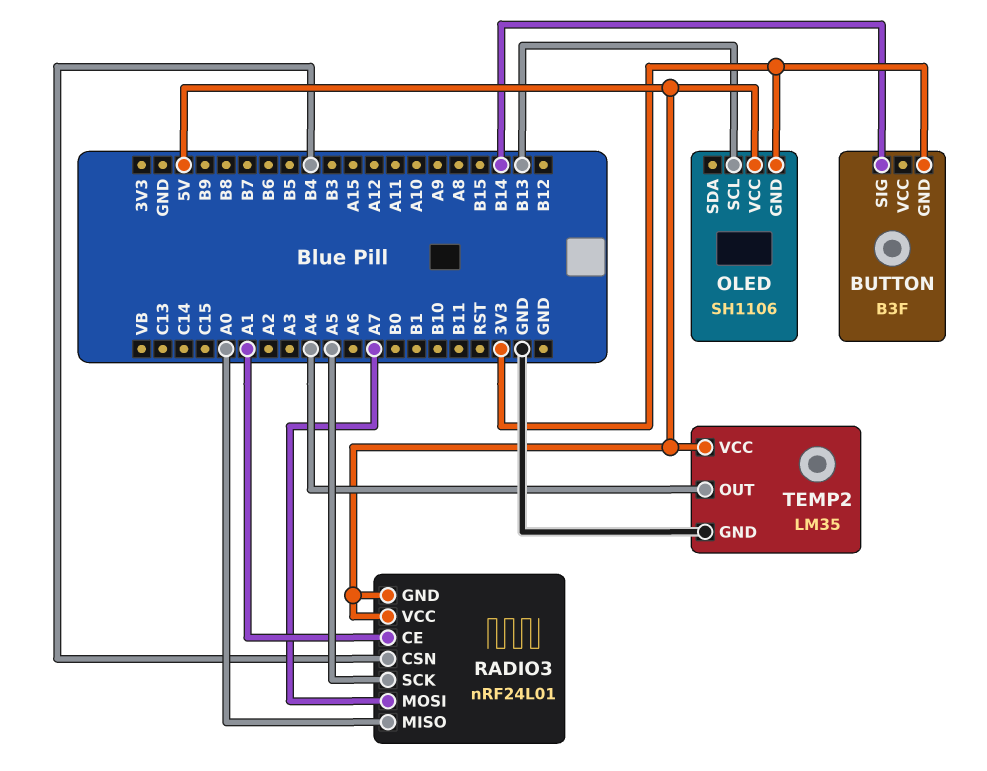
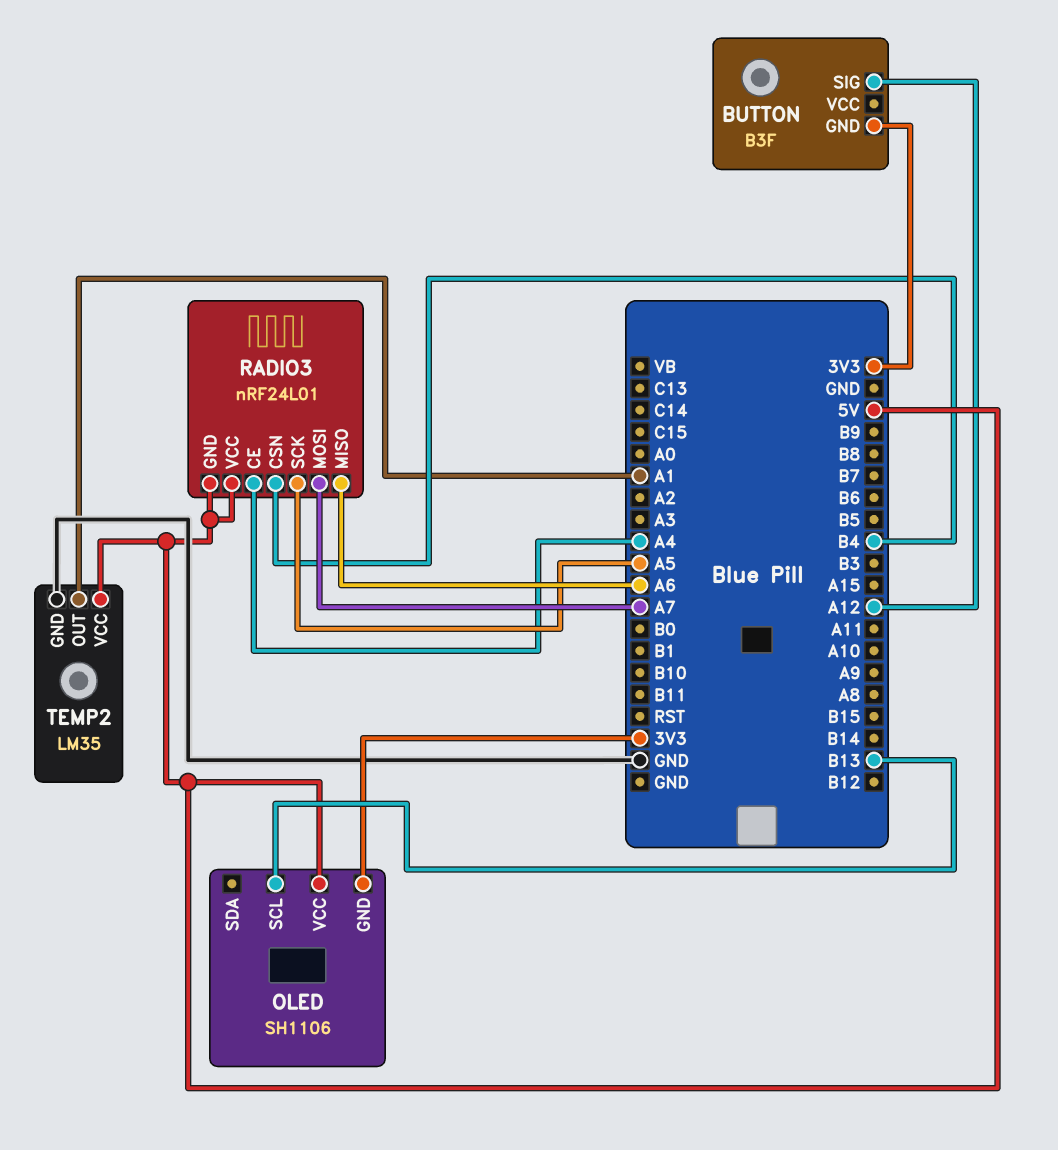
BUTTON pin SIG: B14 -> A12
RADIO3 pin CE: A1 -> A4
RADIO3 pin MISO: A0 -> A6
TEMP2 pin OUT: A4 -> A1

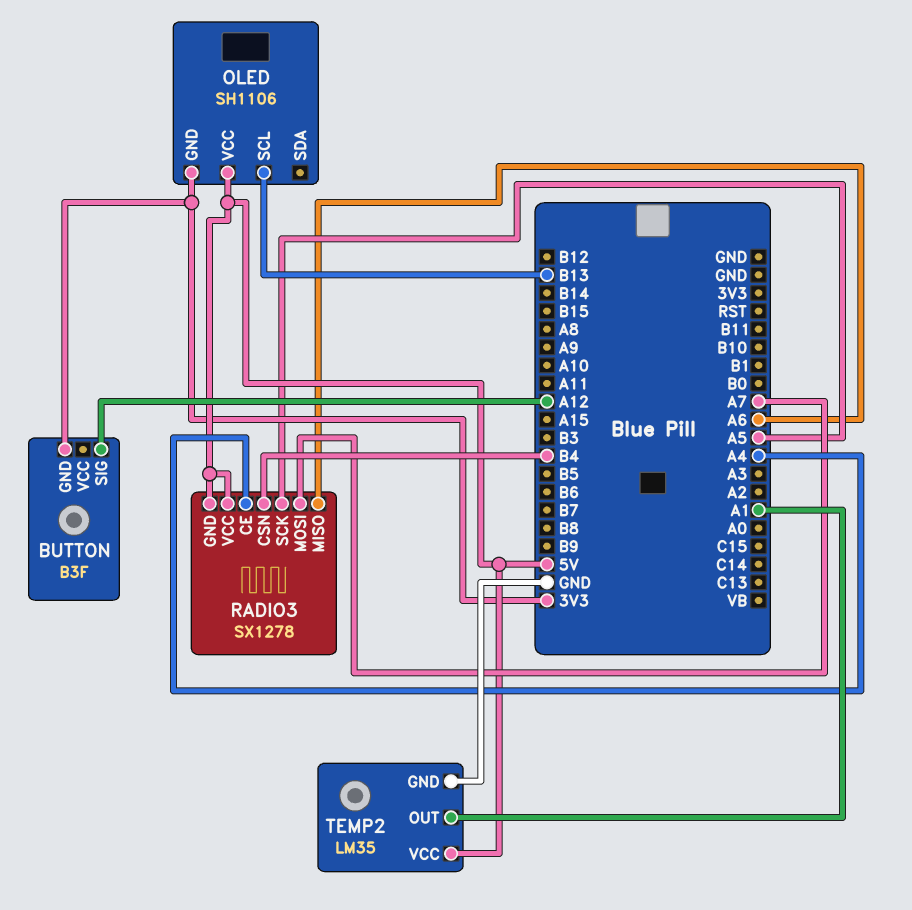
RADIO3: nRF24L01 -> SX1278

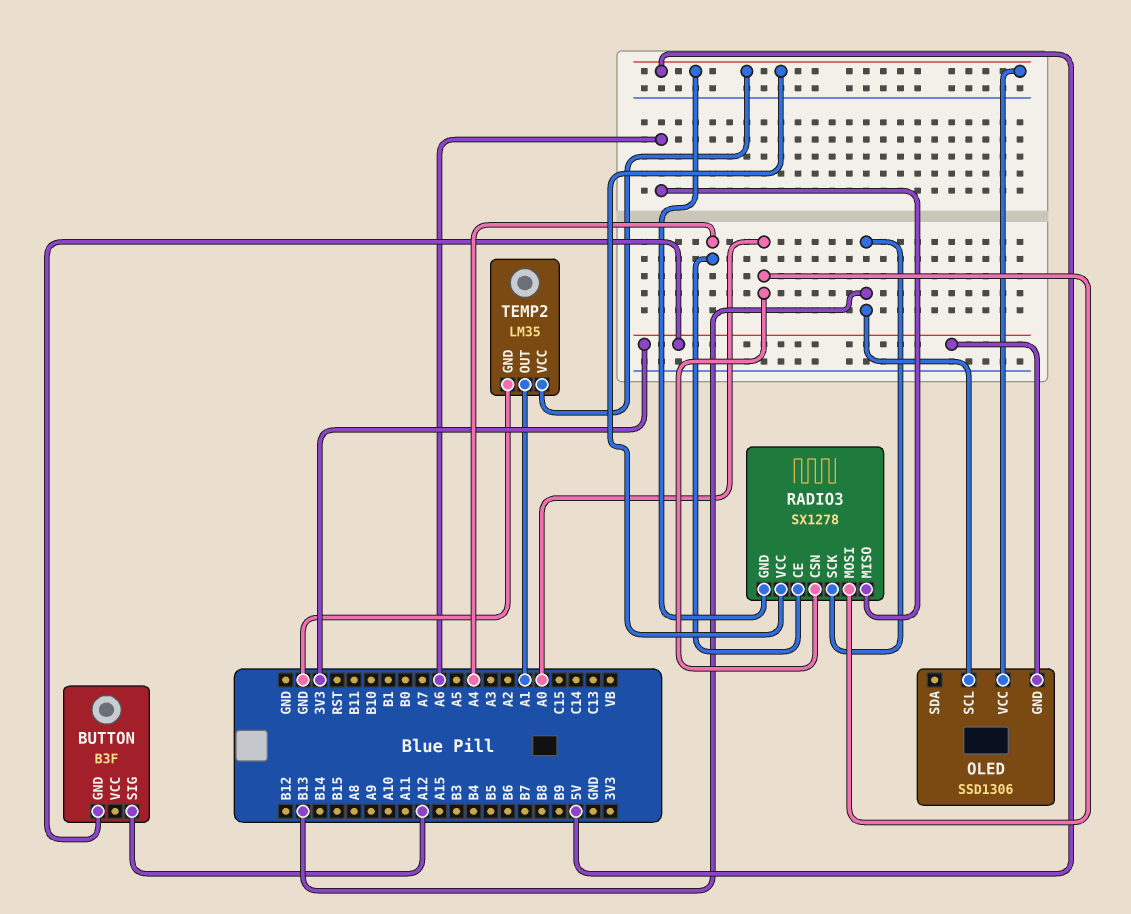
OLED: SH1106 -> SSD1306
RADIO3 pin CSN: B4 -> A0
RADIO3 pin MOSI: A7 -> A0
RADIO3 pin SCK: A5 -> B13

